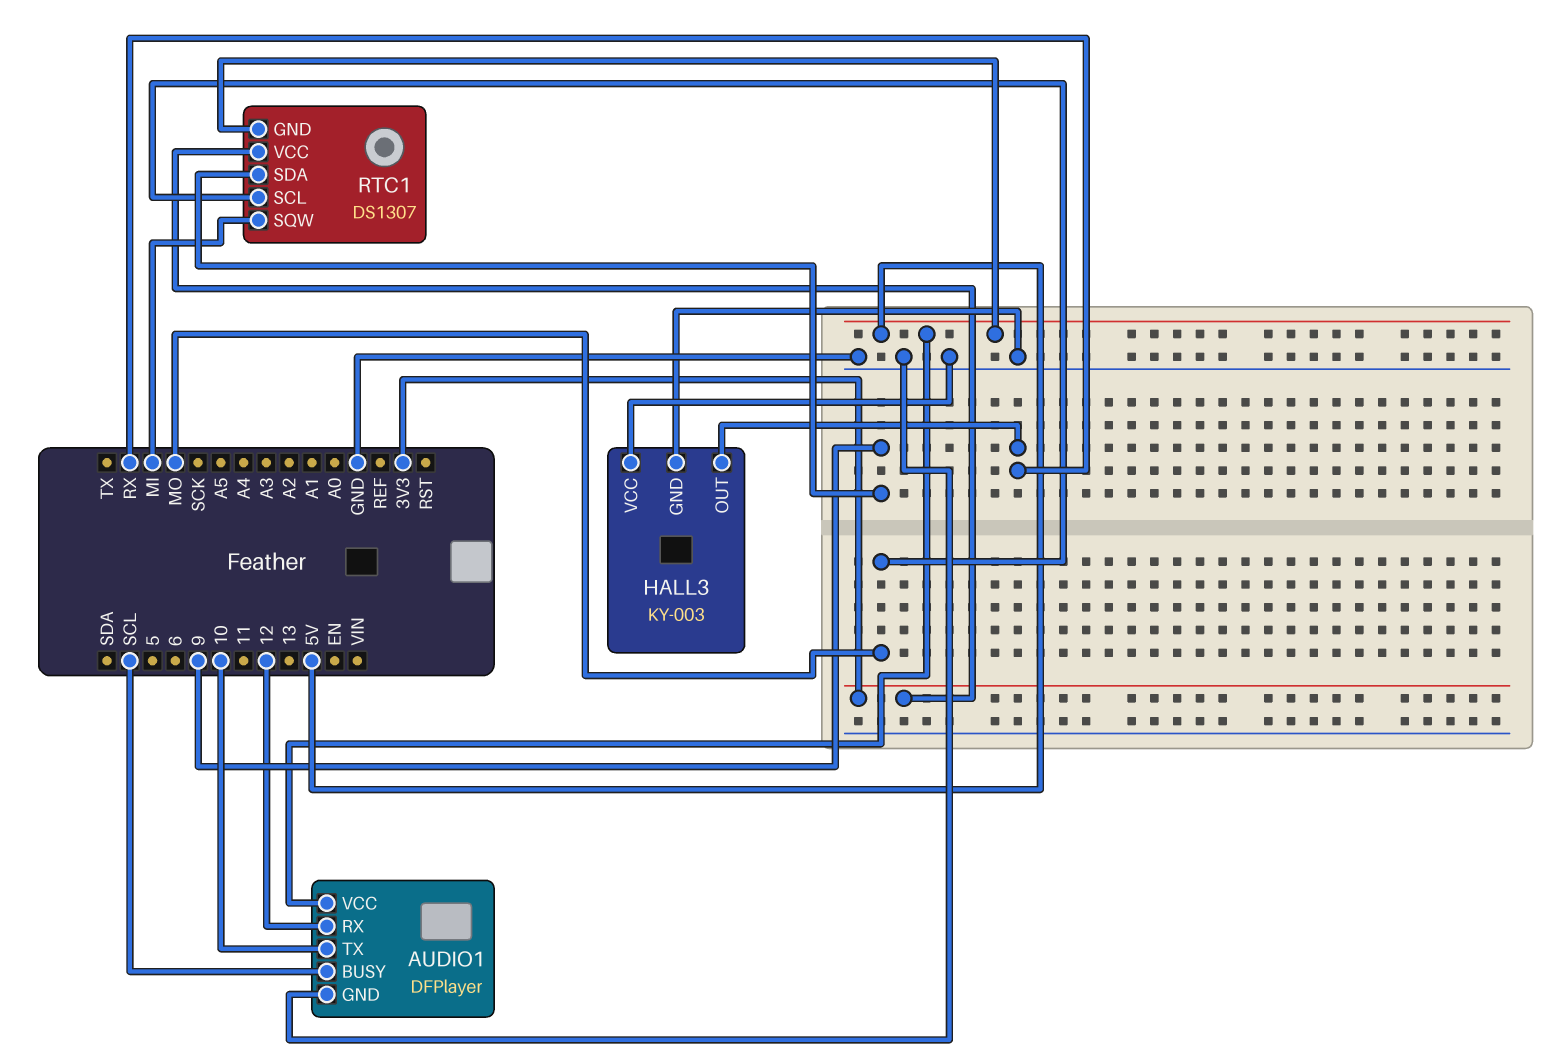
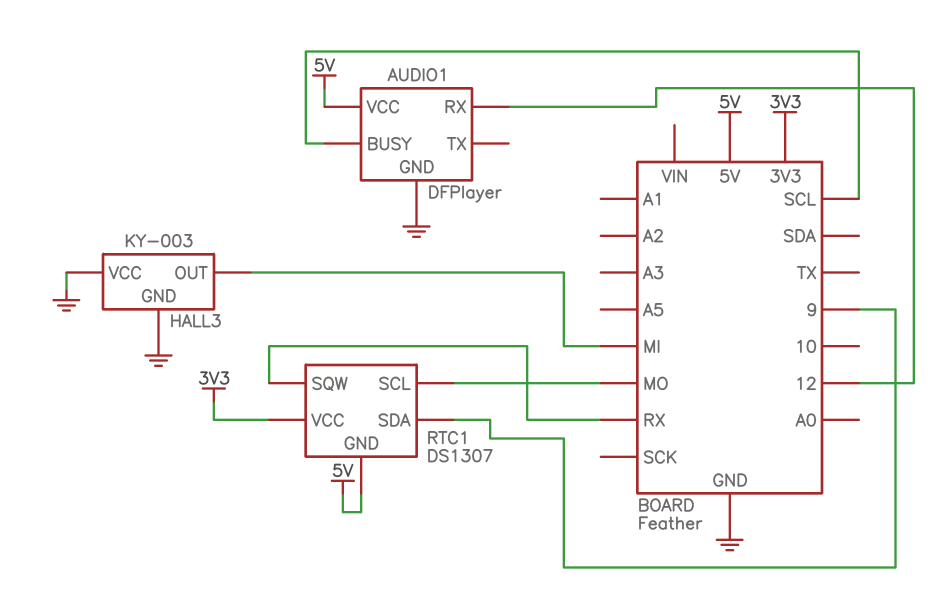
AUDIO1 pin TX: 10 -> none
HALL3 pin OUT: RX -> MI
RTC1 pin SQW: MI -> RX

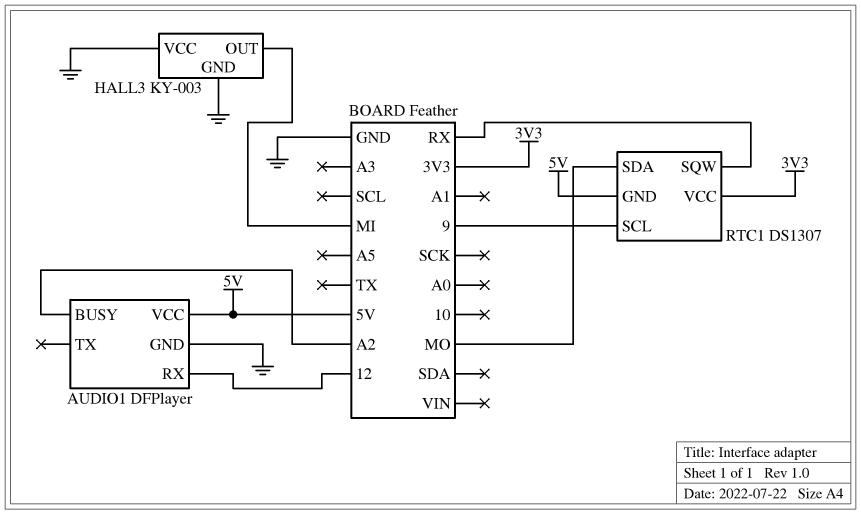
AUDIO1 pin BUSY: SCL -> A2
RTC1 pin SCL: MO -> 9
RTC1 pin SDA: 9 -> MO

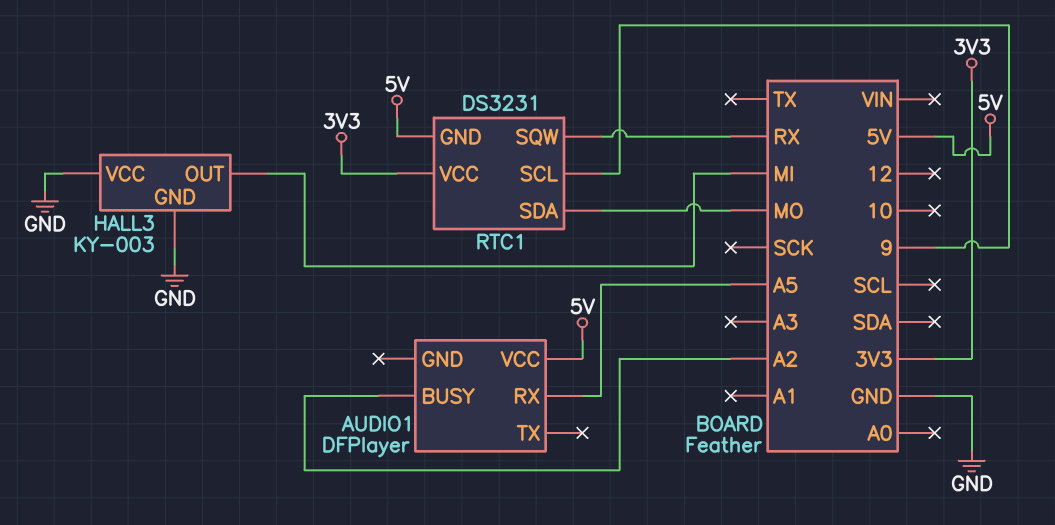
AUDIO1 pin GND: GND -> none
AUDIO1 pin RX: 12 -> A5
RTC1: DS1307 -> DS3231

